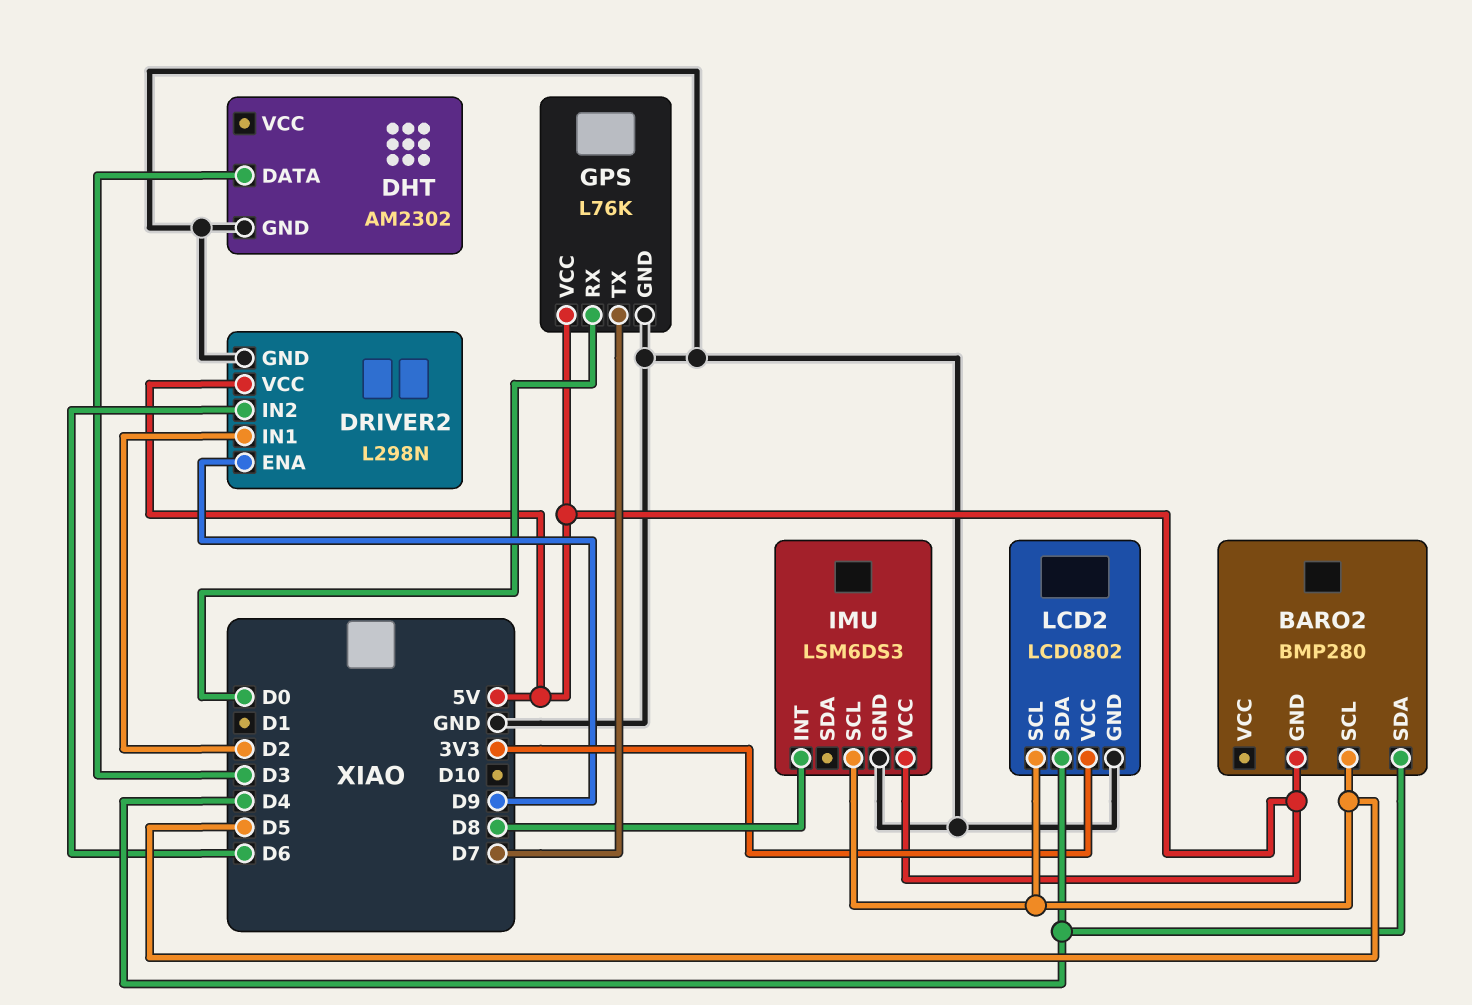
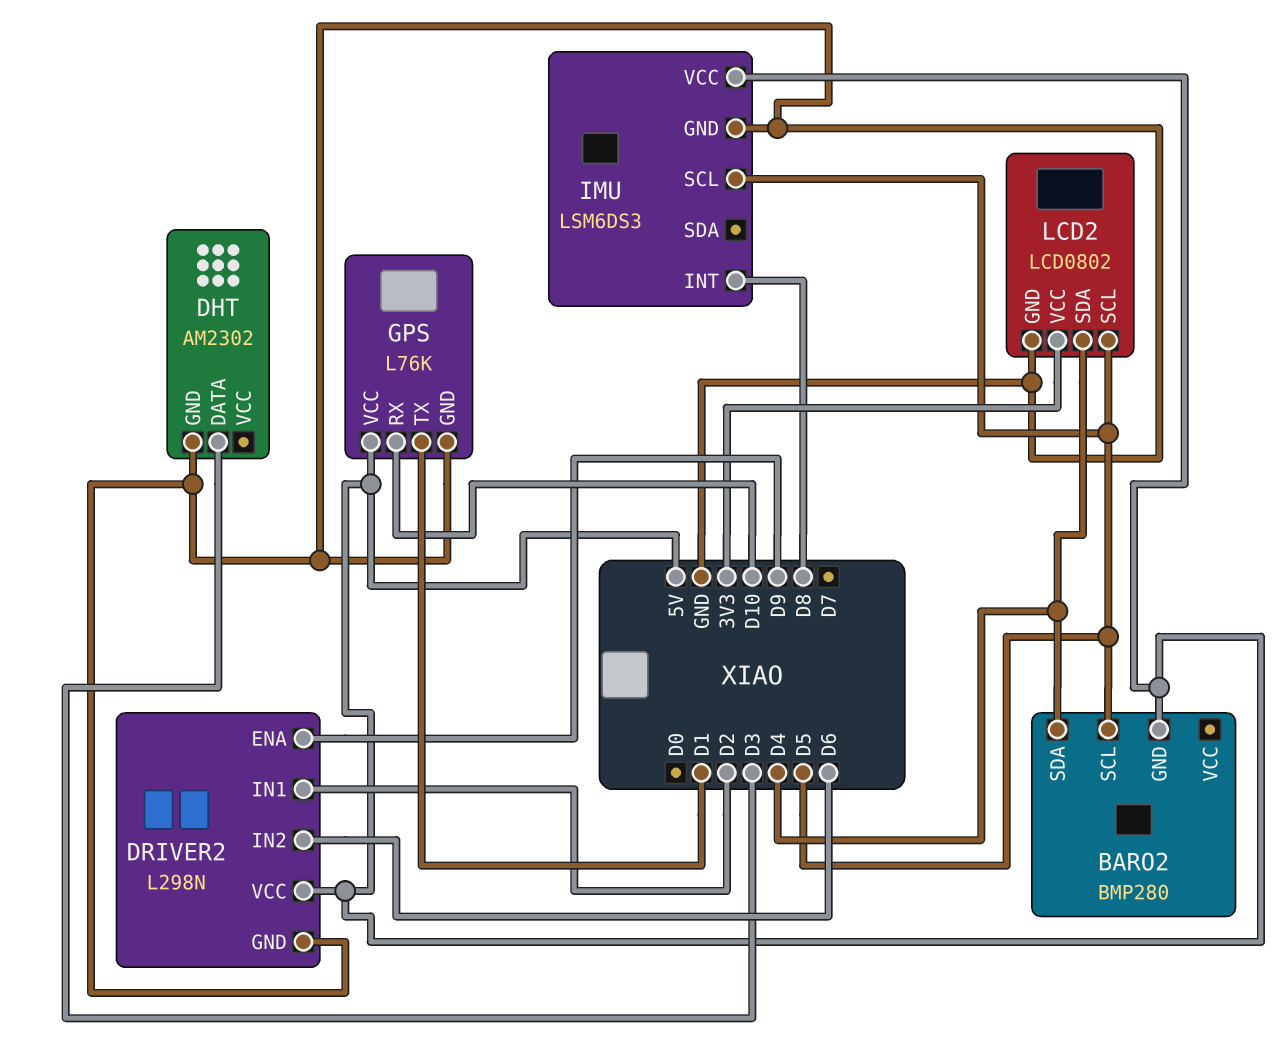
GPS pin RX: D0 -> D10
GPS pin TX: D7 -> D1

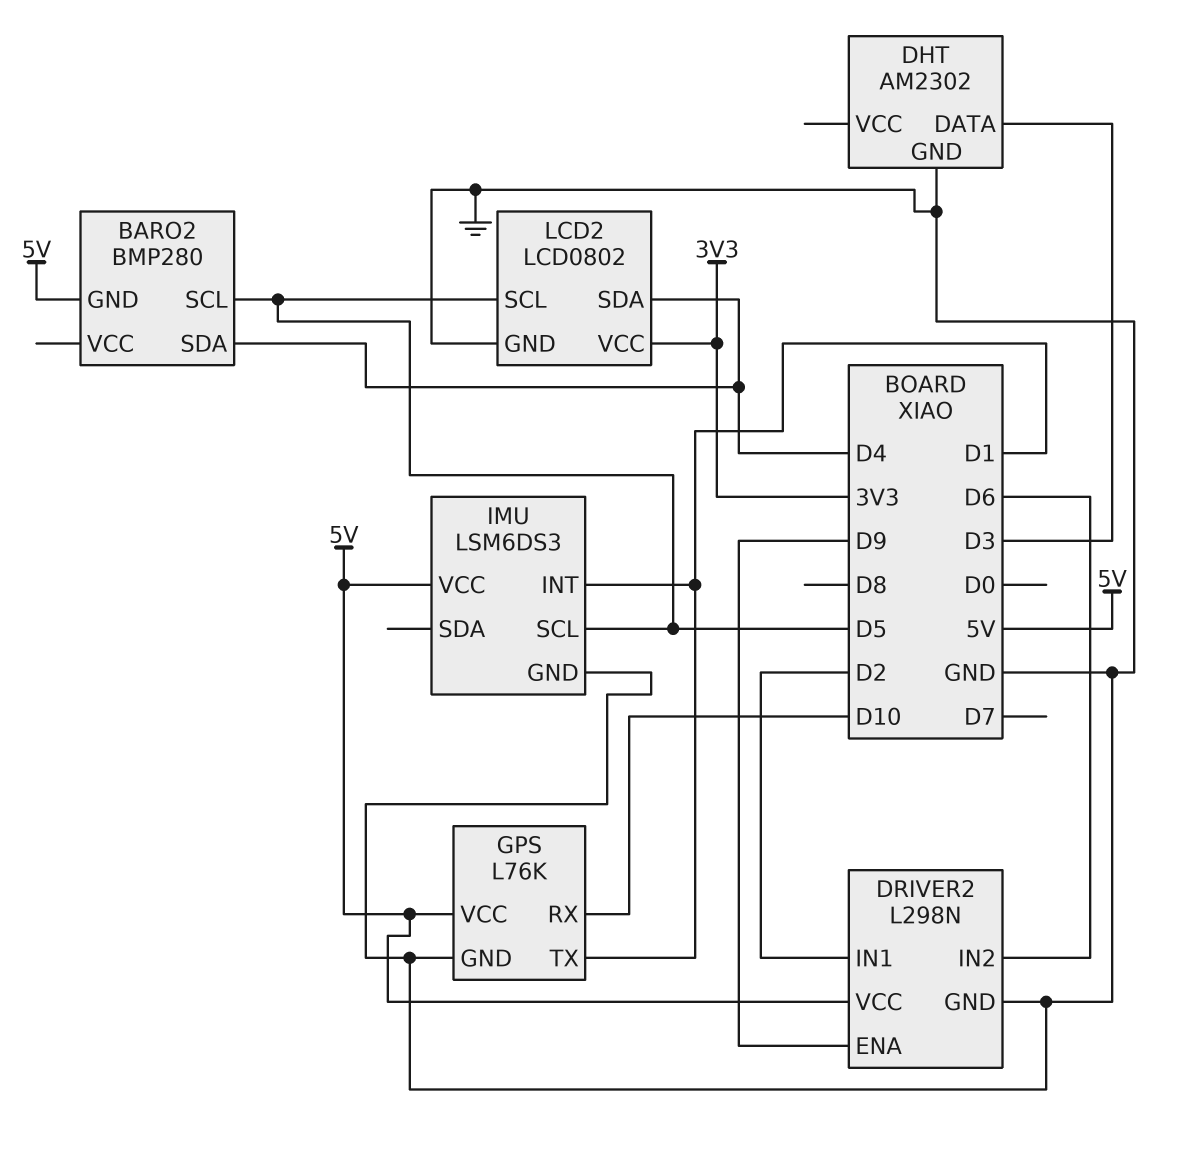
IMU pin INT: D8 -> D1

